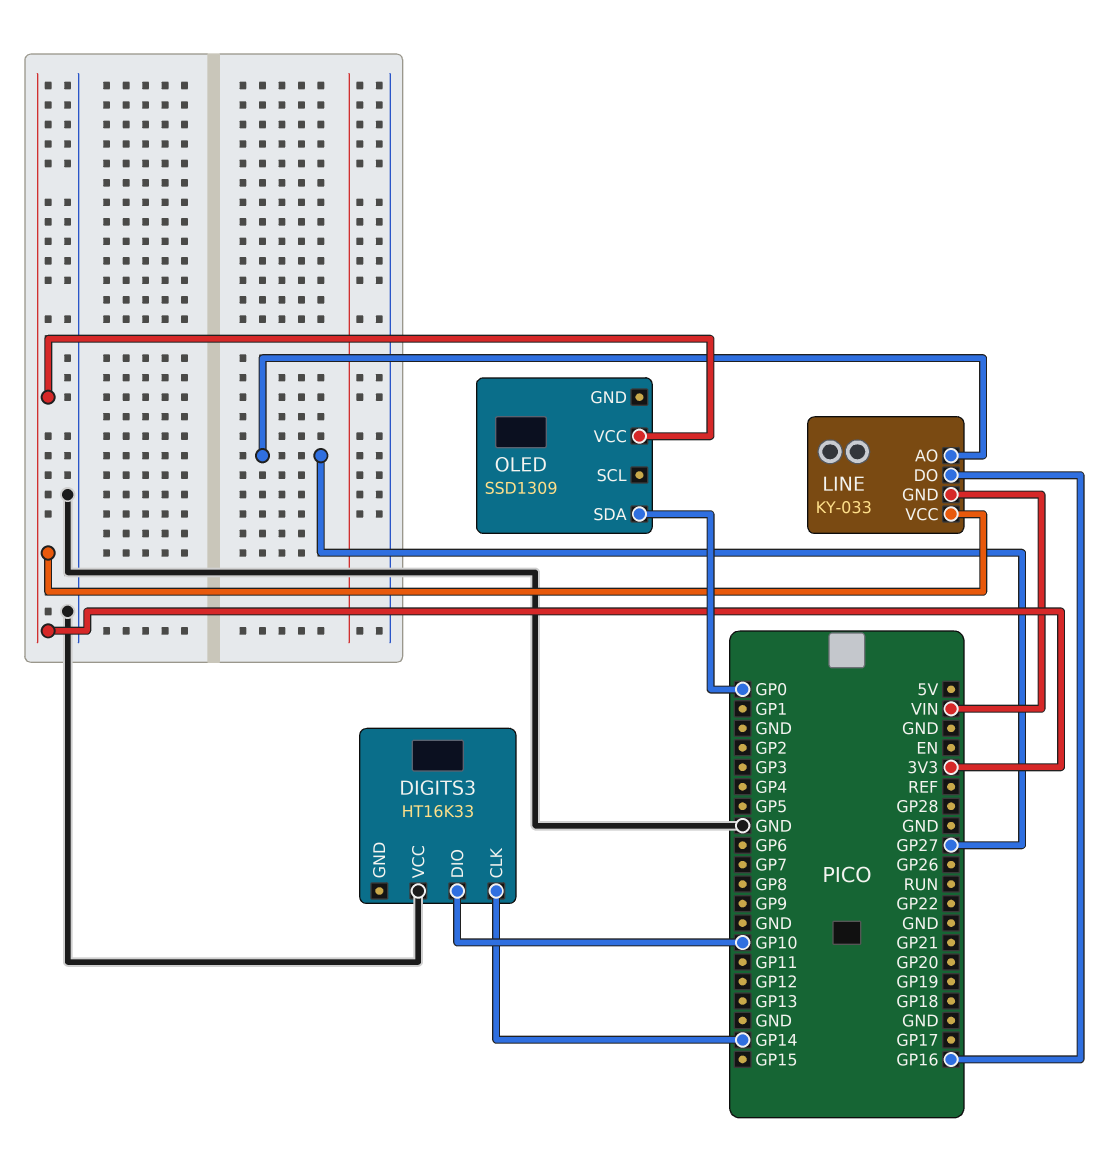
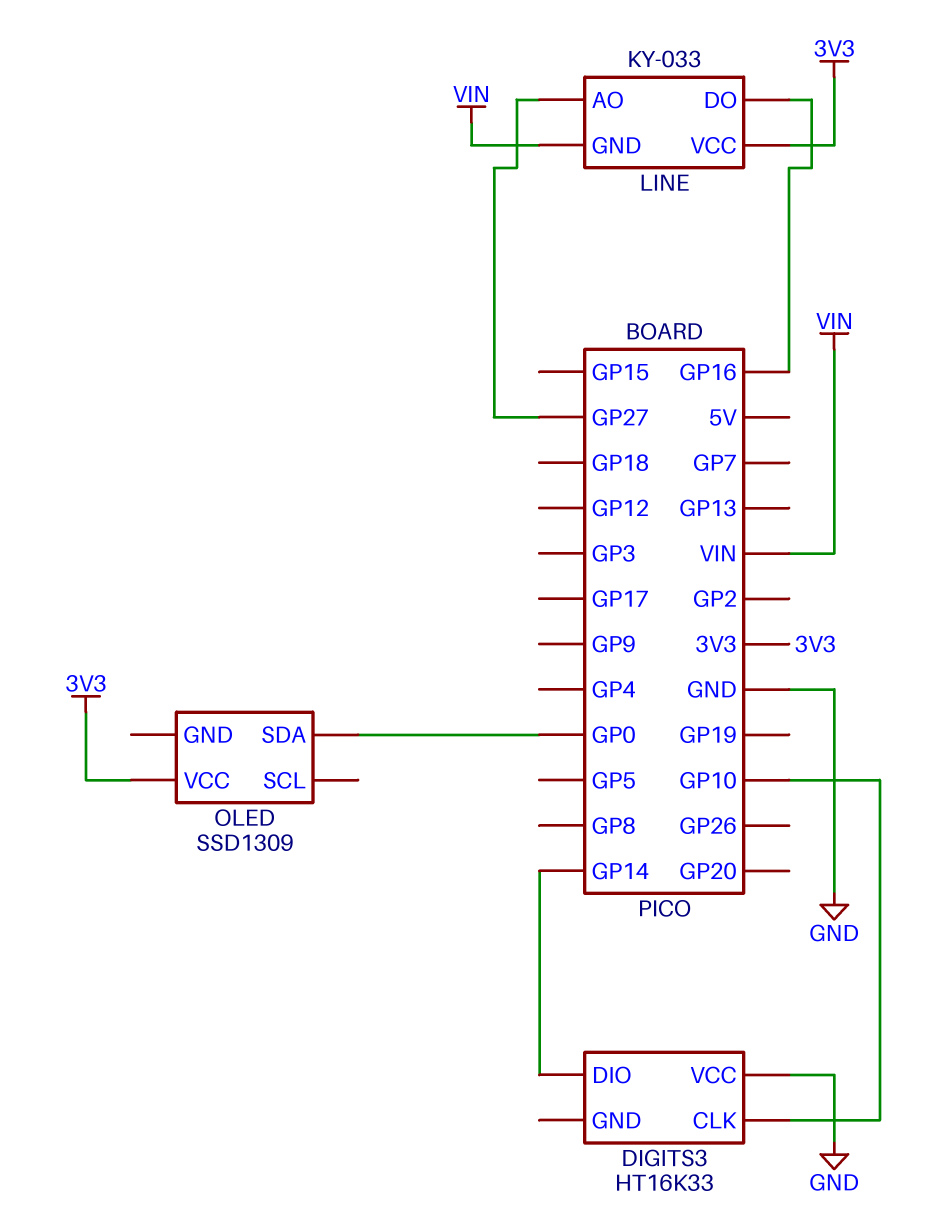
DIGITS3 pin CLK: GP14 -> GP10
DIGITS3 pin DIO: GP10 -> GP14

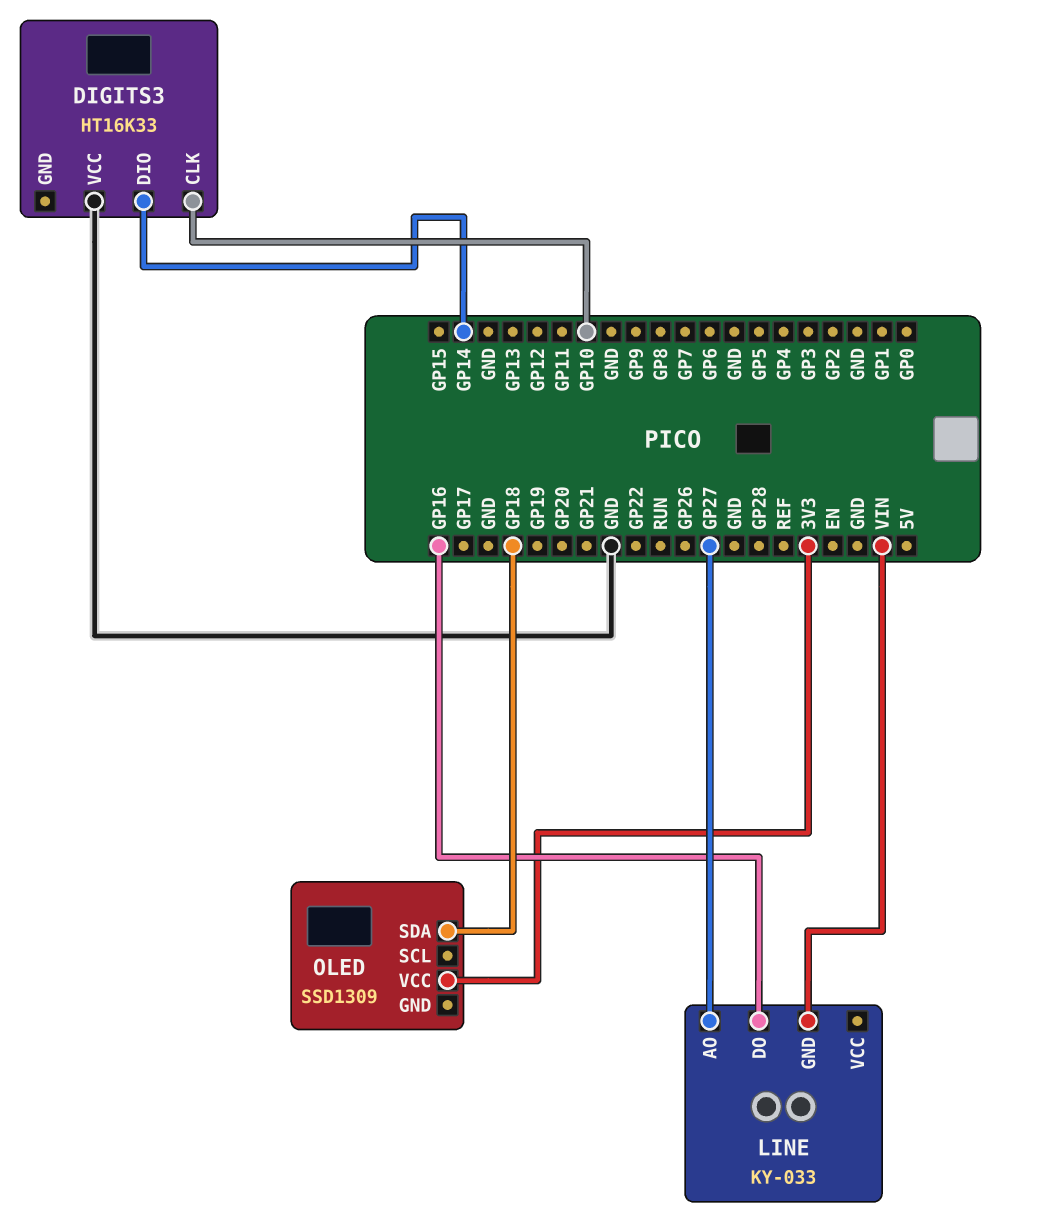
LINE pin VCC: 3V3 -> none
OLED pin SDA: GP0 -> GP18

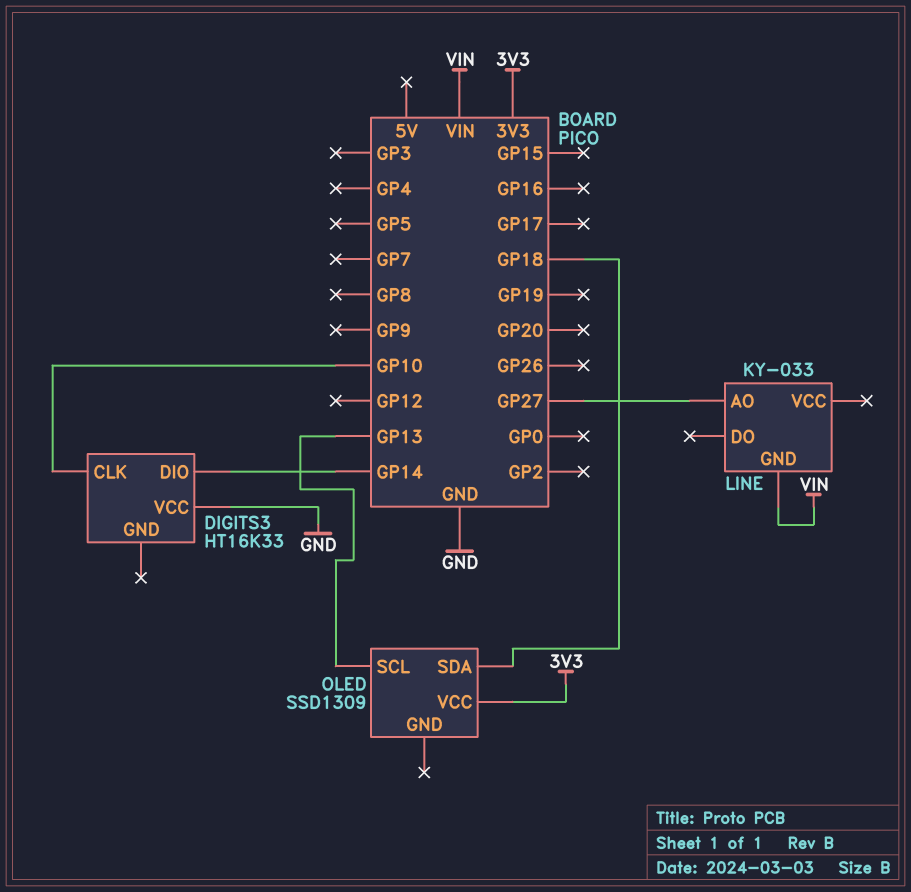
LINE pin DO: GP16 -> none
OLED pin SCL: none -> GP13

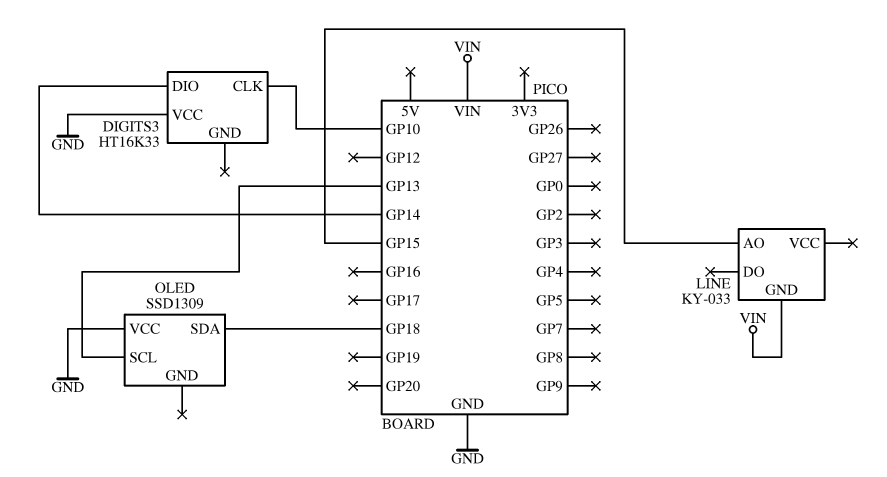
LINE pin AO: GP27 -> GP15
OLED pin VCC: 3V3 -> GND

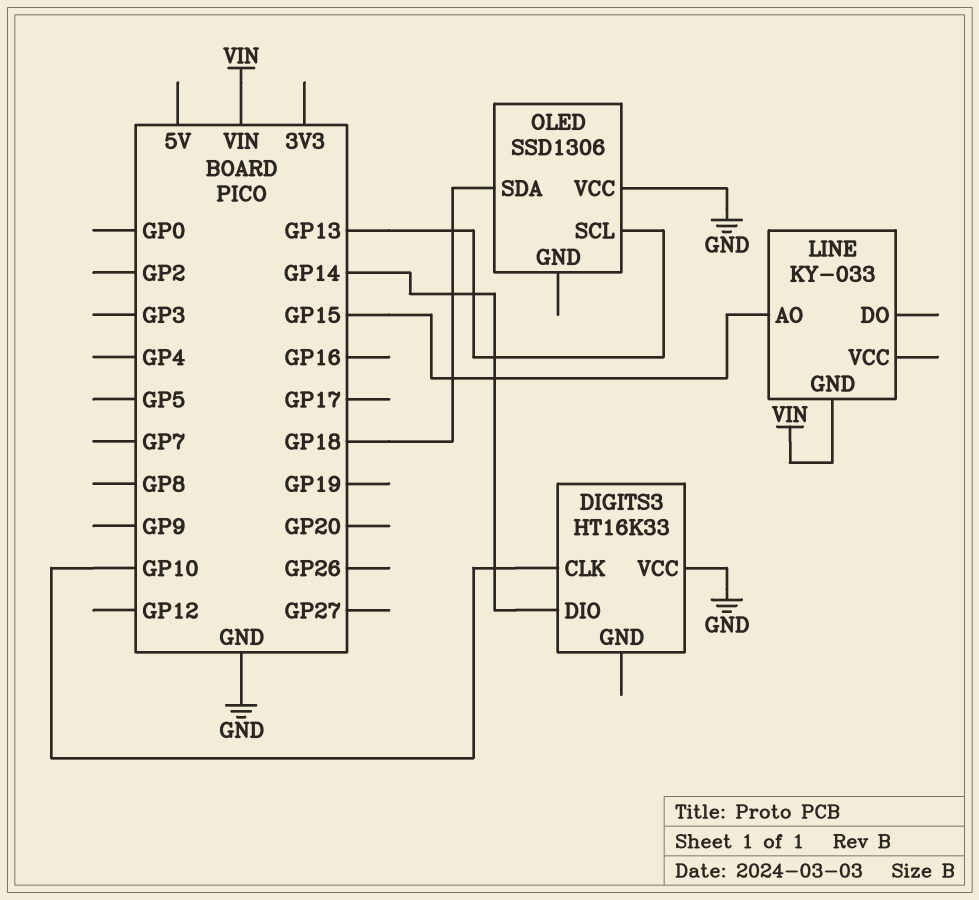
OLED: SSD1309 -> SSD1306

